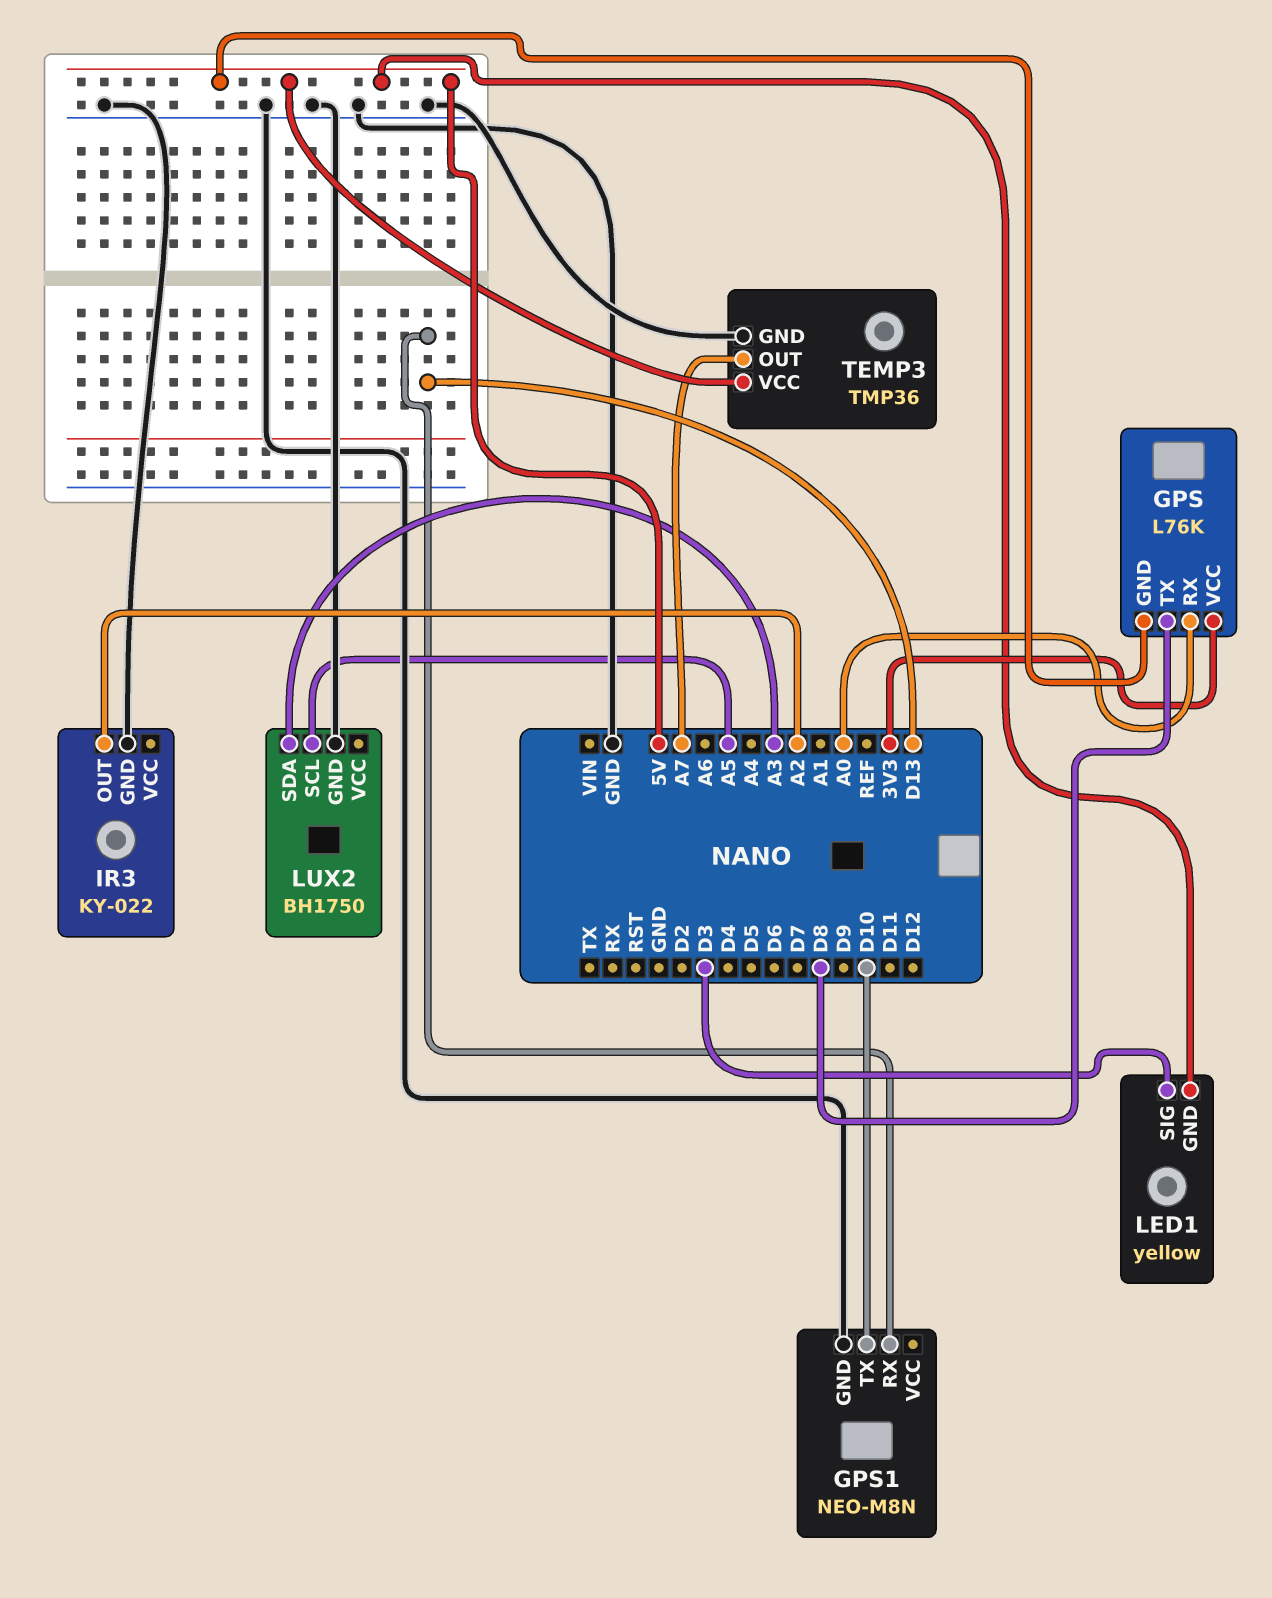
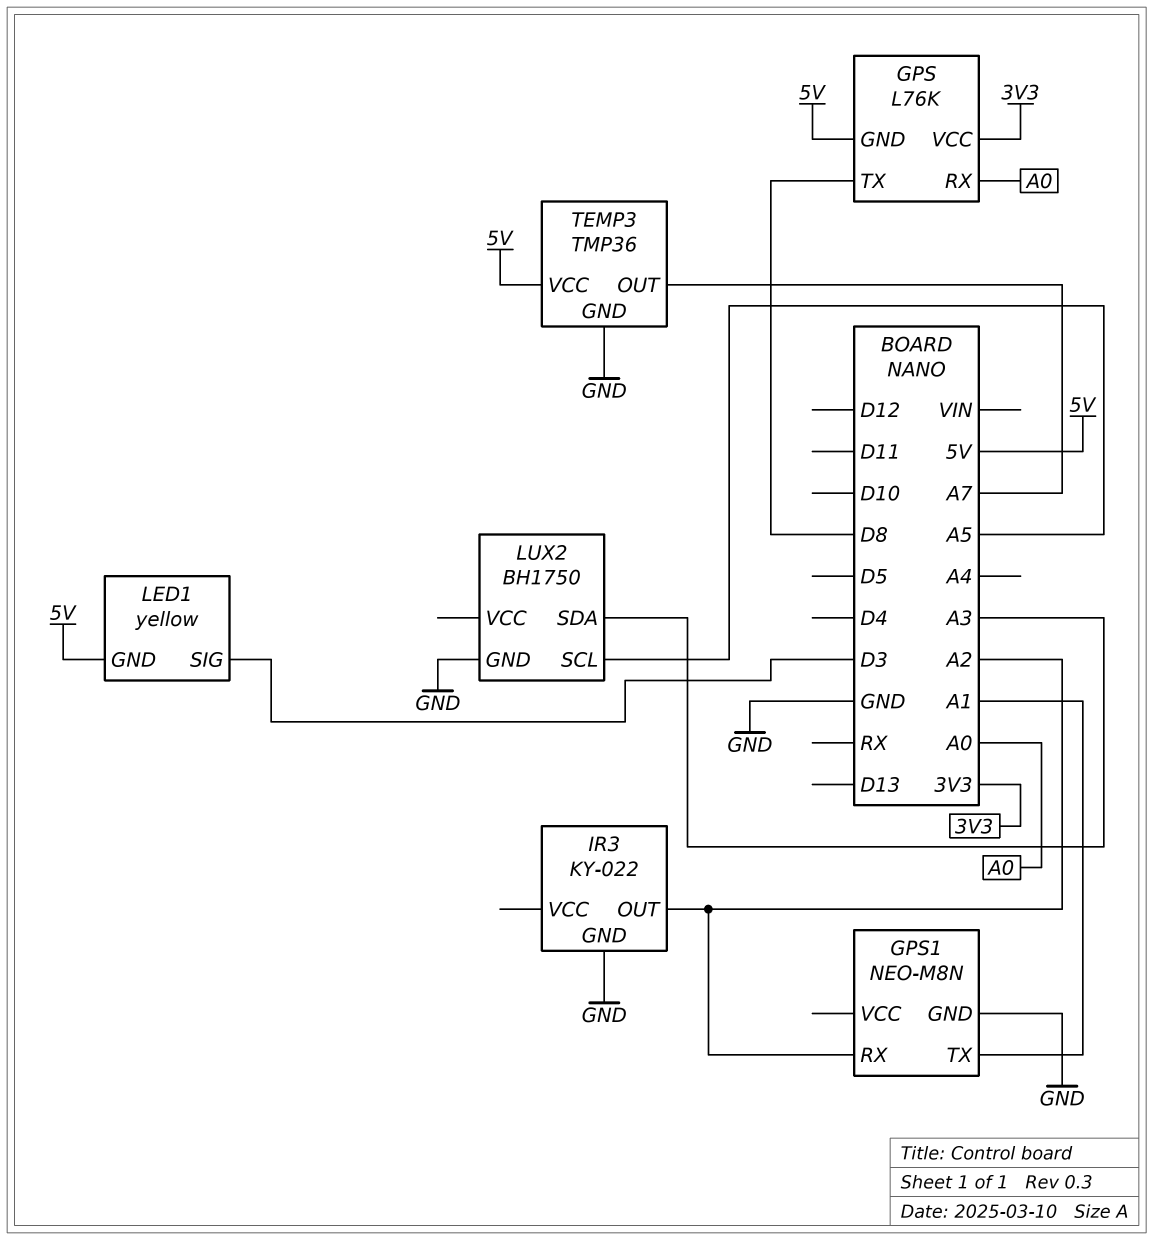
GPS1 pin RX: D13 -> A2
GPS1 pin TX: D10 -> A1

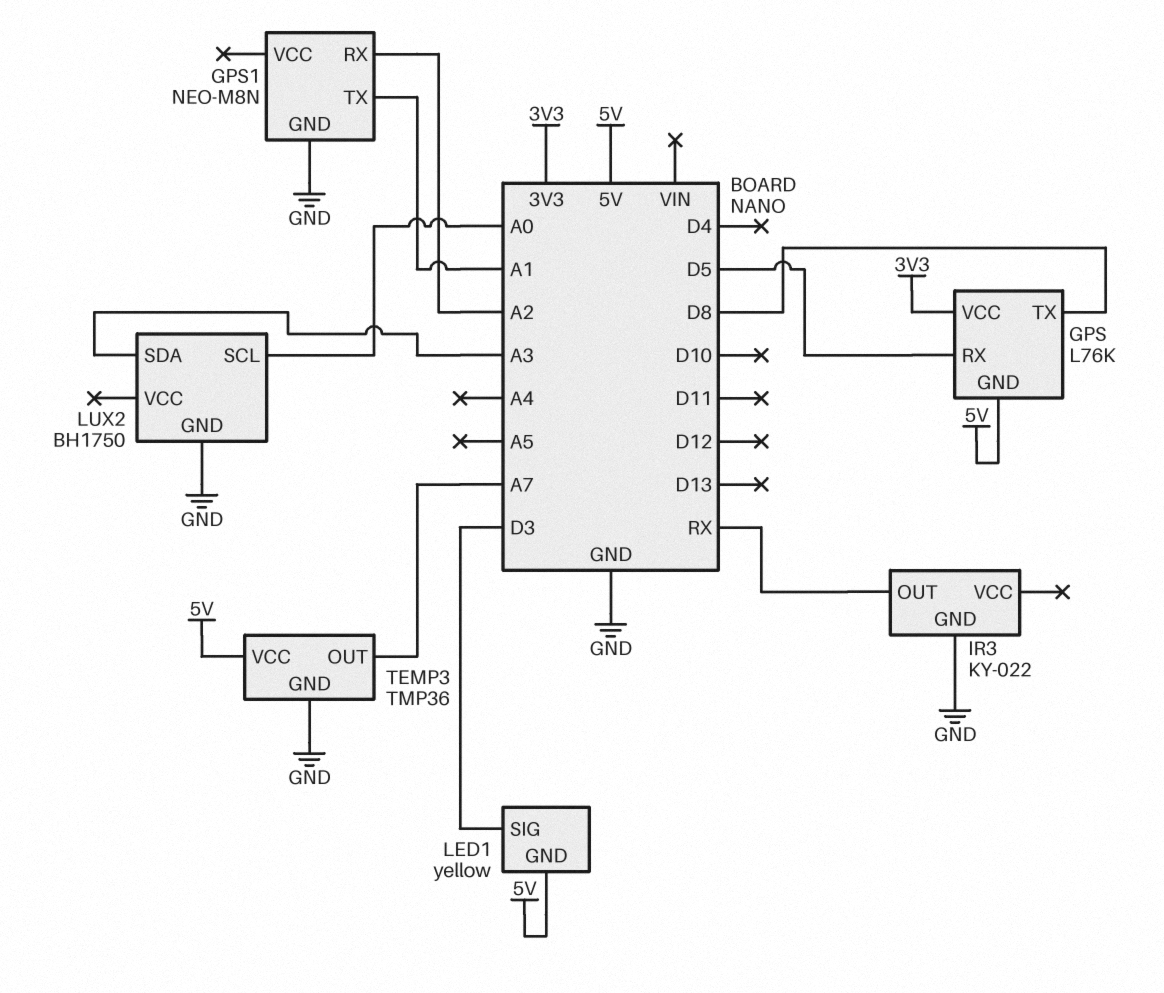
GPS pin RX: A0 -> D5
IR3 pin OUT: A2 -> RX
LUX2 pin SCL: A5 -> A0

